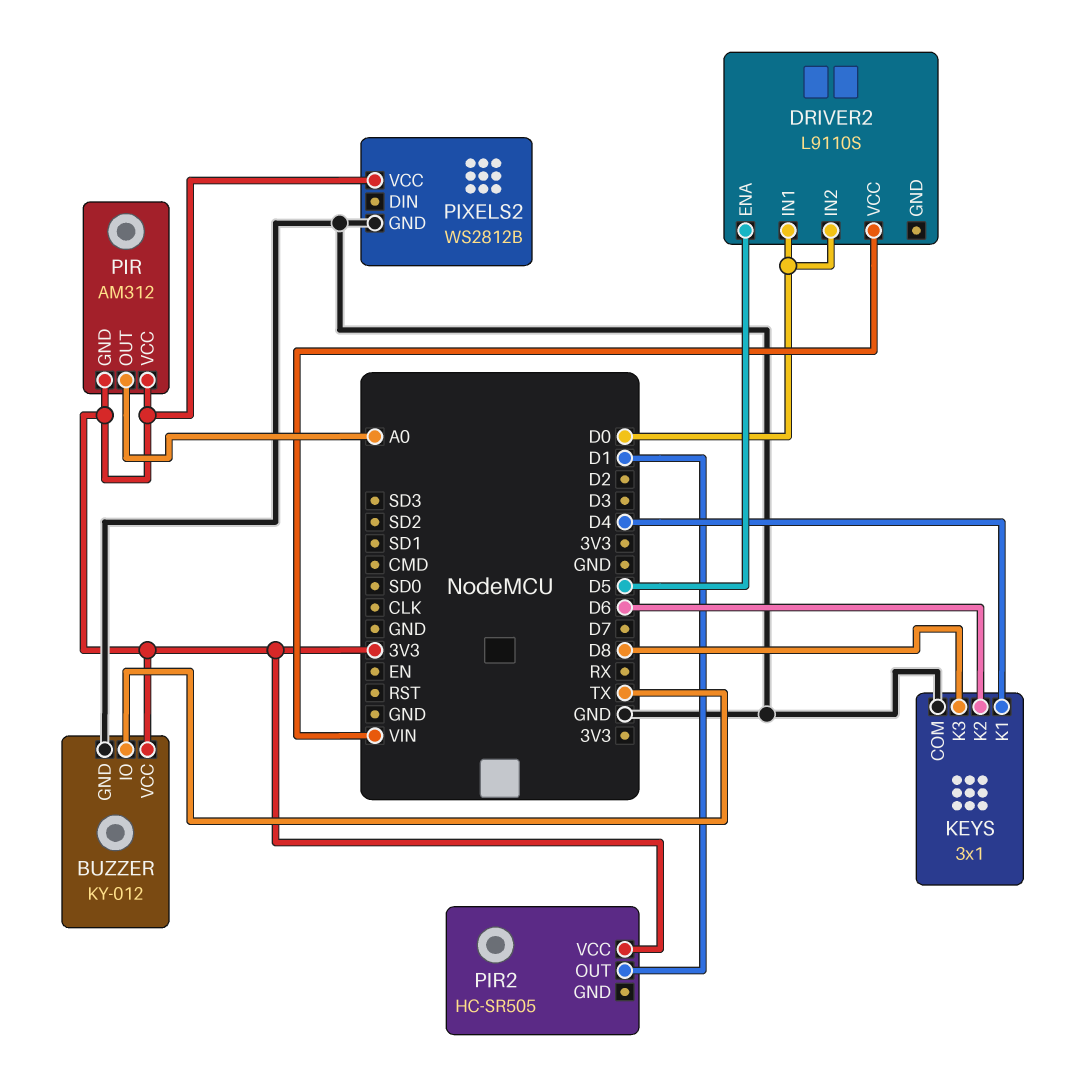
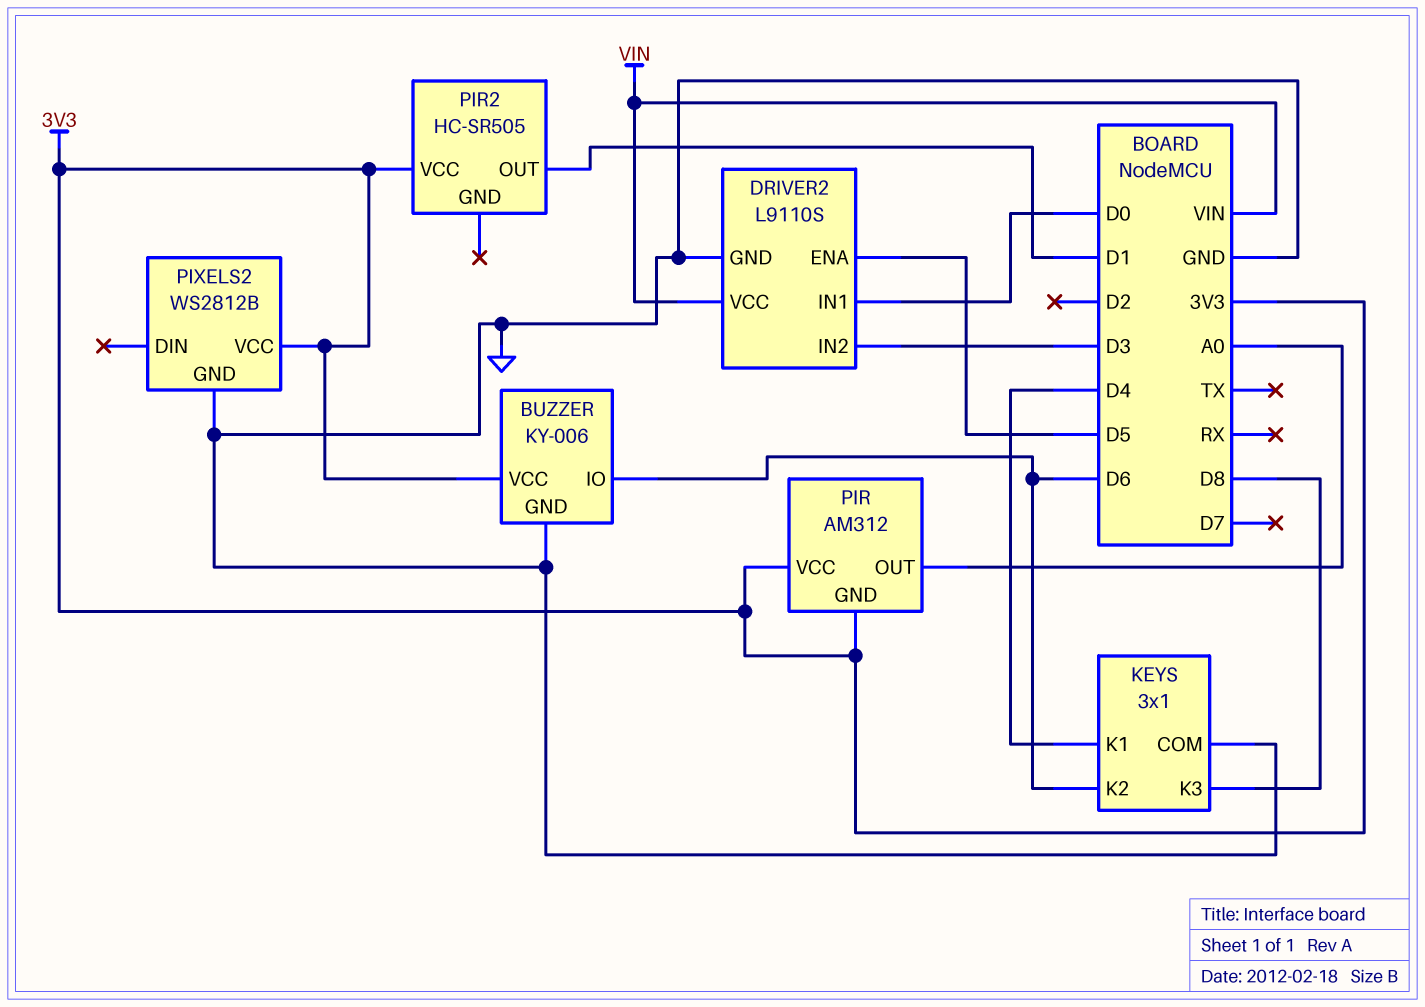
BUZZER: KY-012 -> KY-006
BUZZER pin IO: TX -> D6
DRIVER2 pin GND: none -> GND
DRIVER2 pin IN2: D0 -> D3

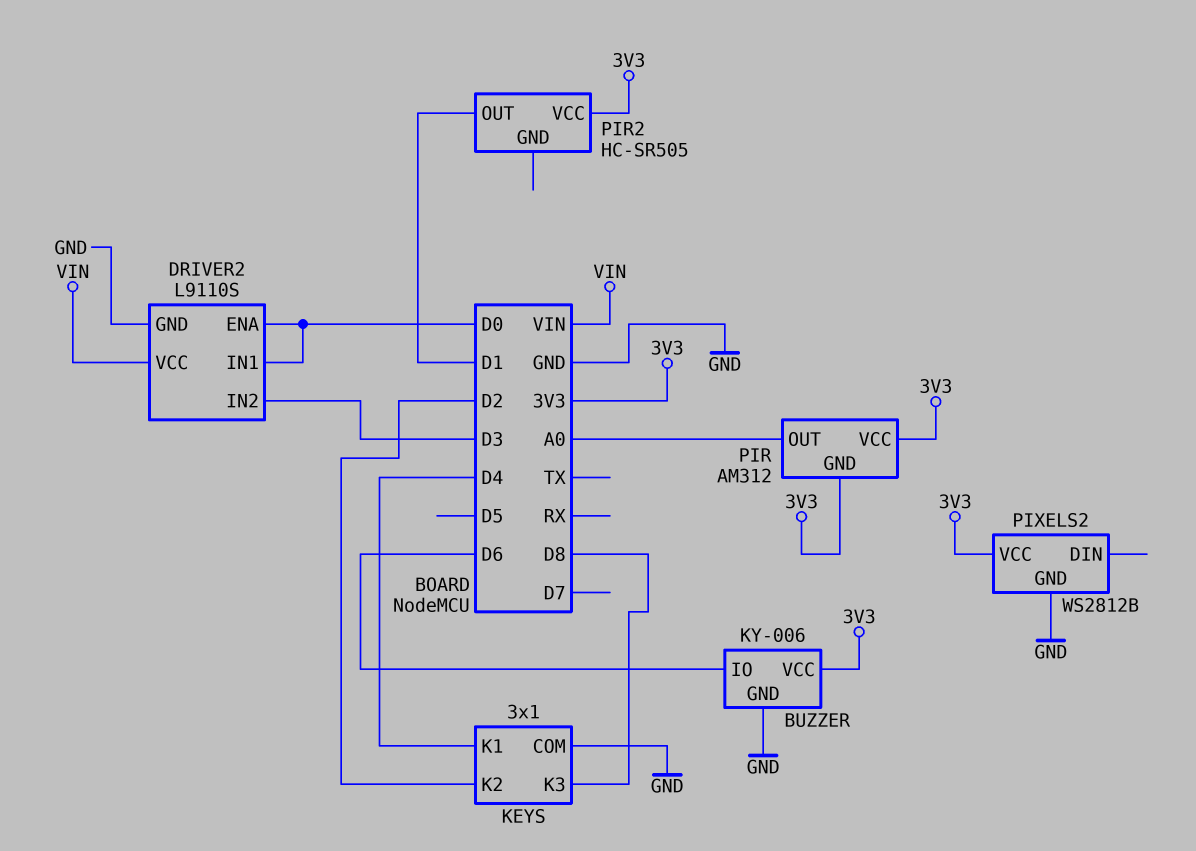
DRIVER2 pin ENA: D5 -> D0
KEYS pin K2: D6 -> D2

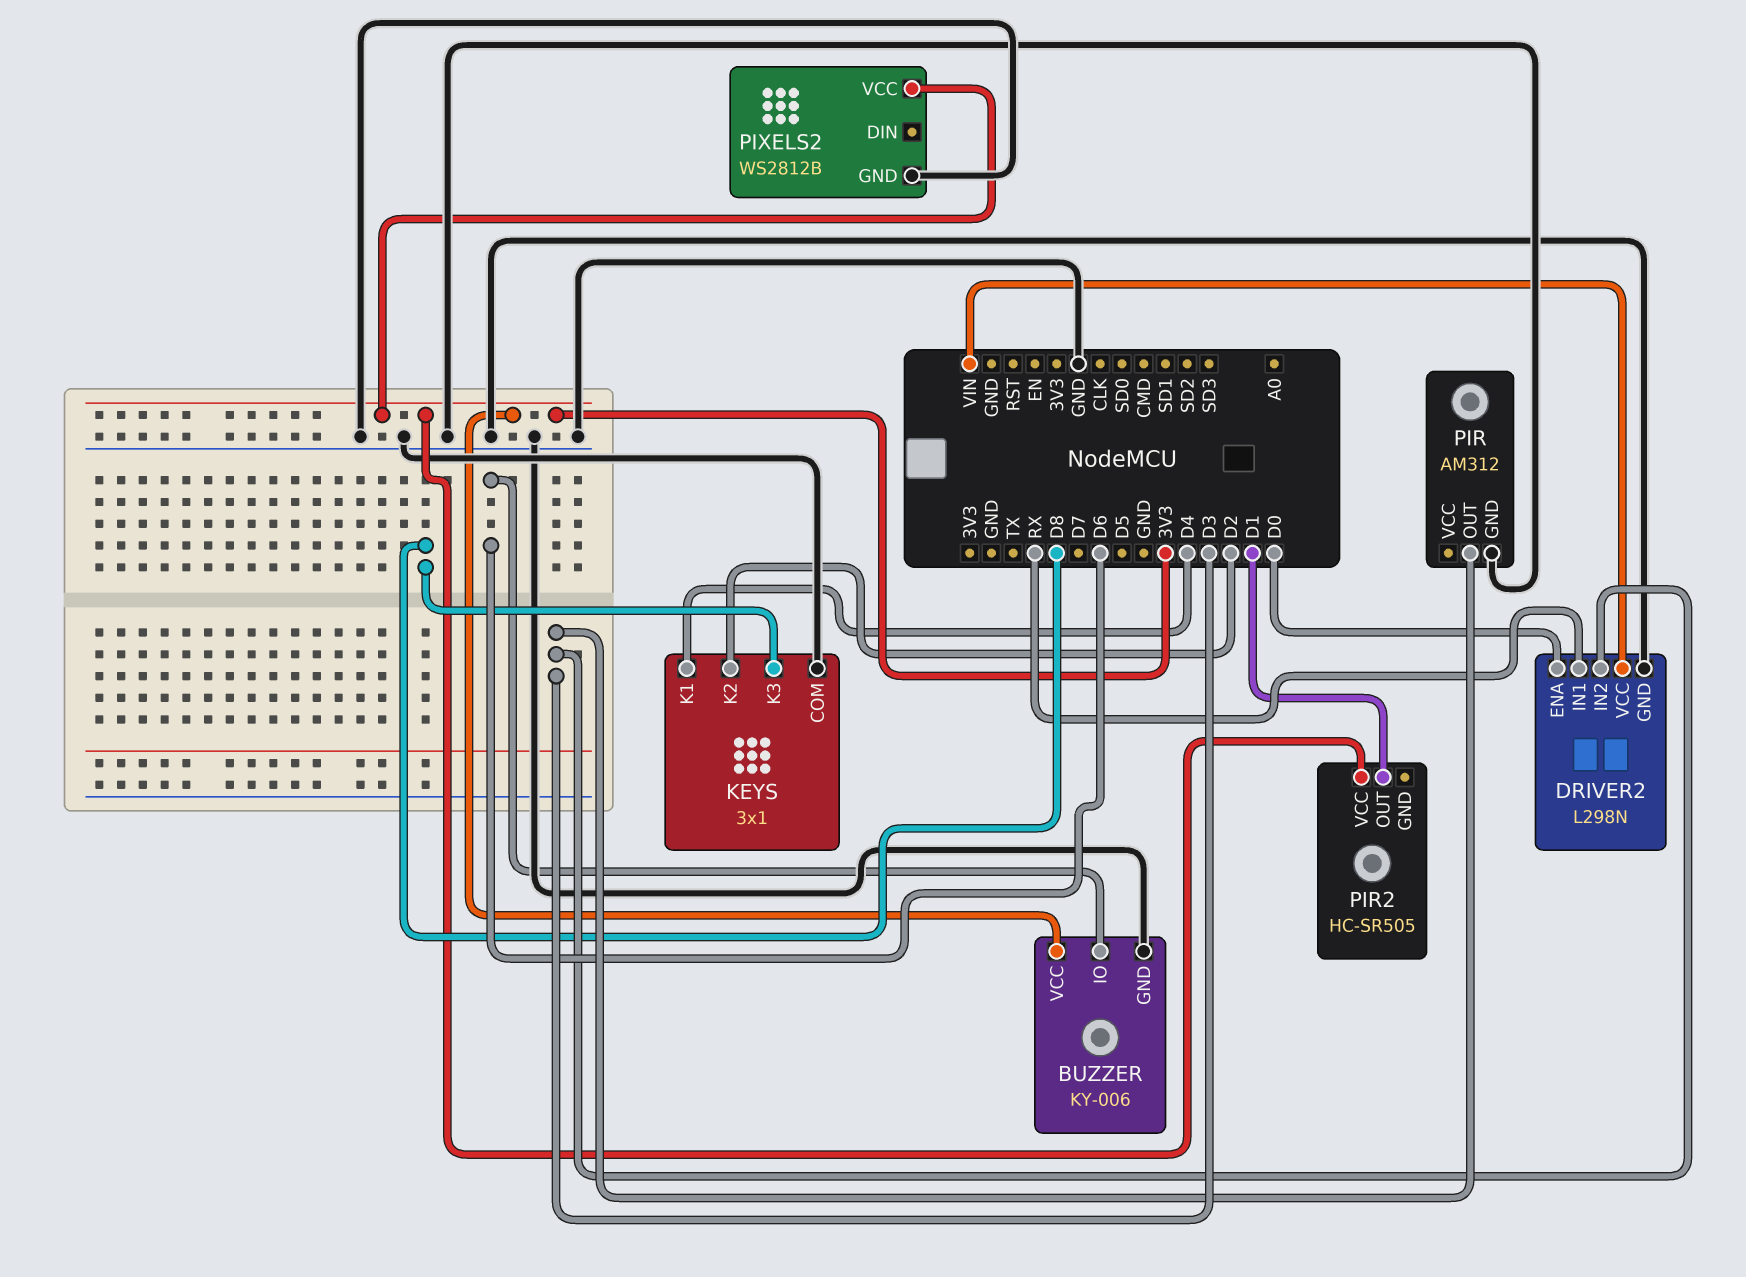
DRIVER2: L9110S -> L298N
DRIVER2 pin IN1: D0 -> RX
PIR pin GND: 3V3 -> GND
PIR pin OUT: A0 -> D3
PIR pin VCC: 3V3 -> none

